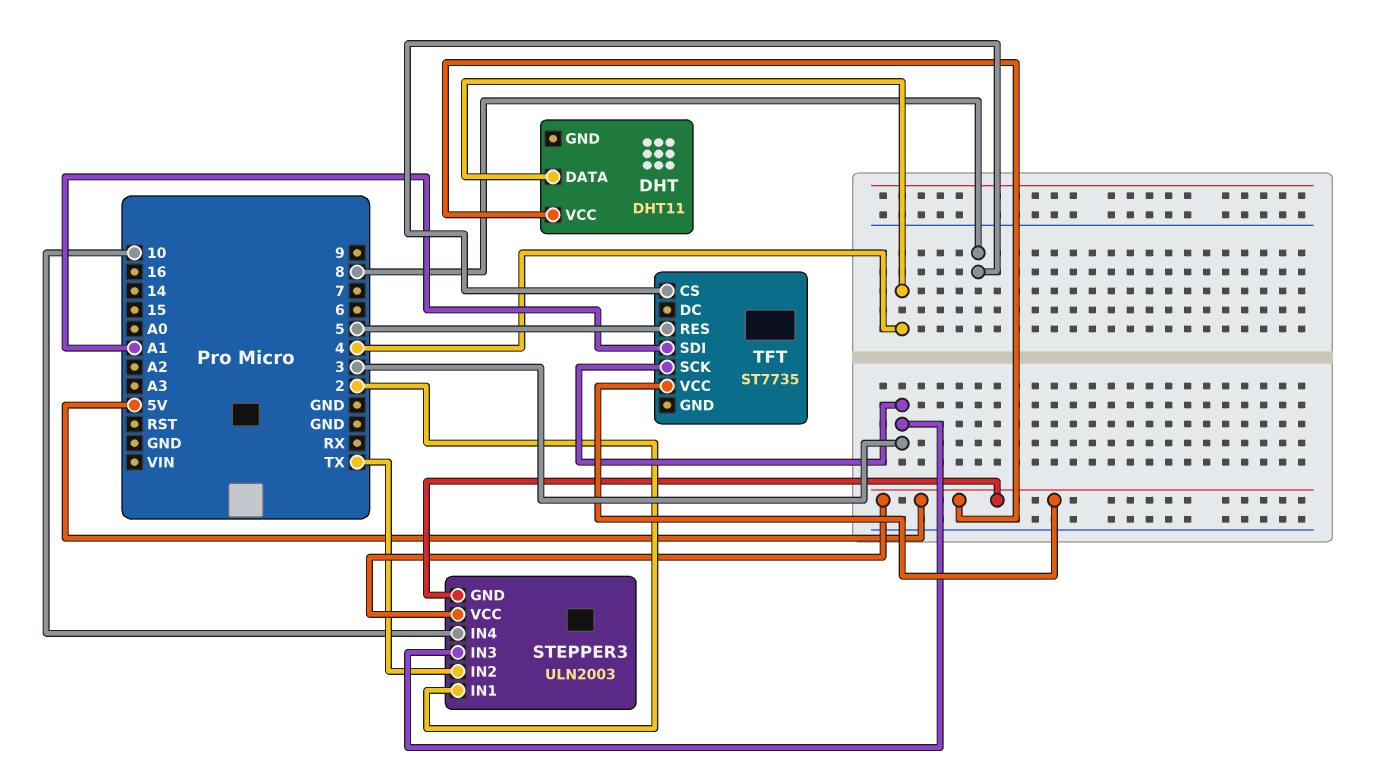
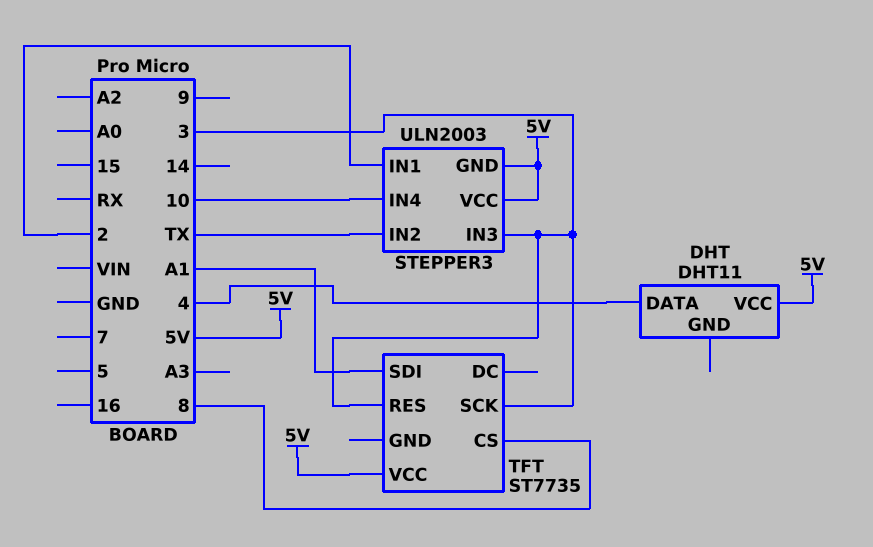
TFT pin RES: 5 -> 3

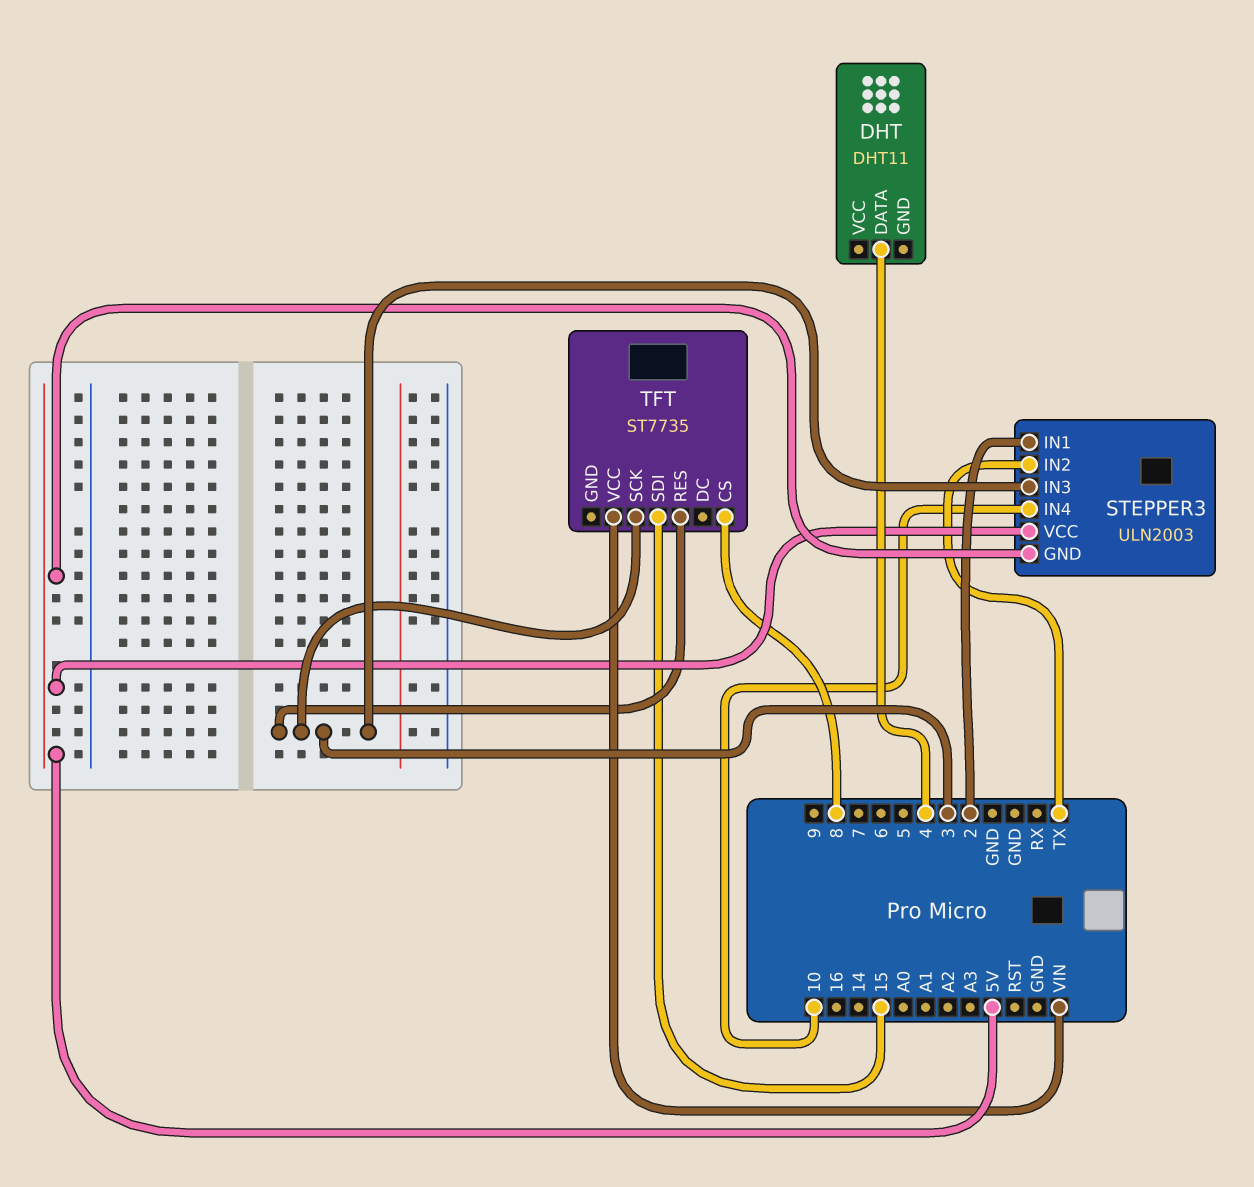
DHT pin VCC: 5V -> none
TFT pin SDI: A1 -> 15
TFT pin VCC: 5V -> VIN

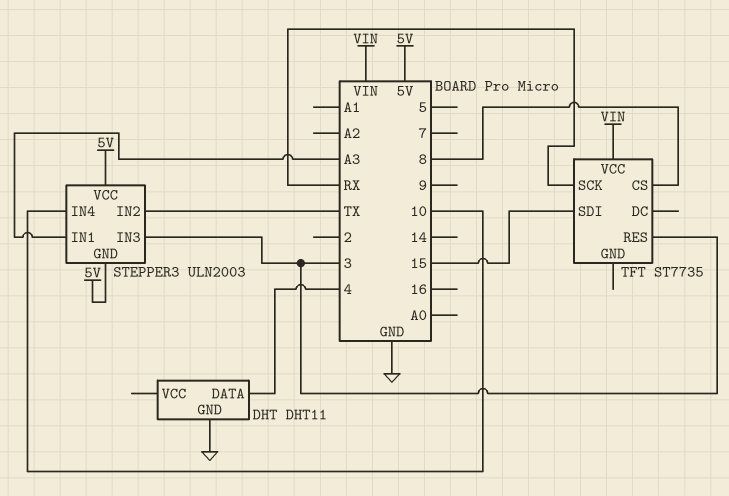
DHT pin GND: none -> GND
STEPPER3 pin IN1: 2 -> A3
TFT pin SCK: 3 -> RX

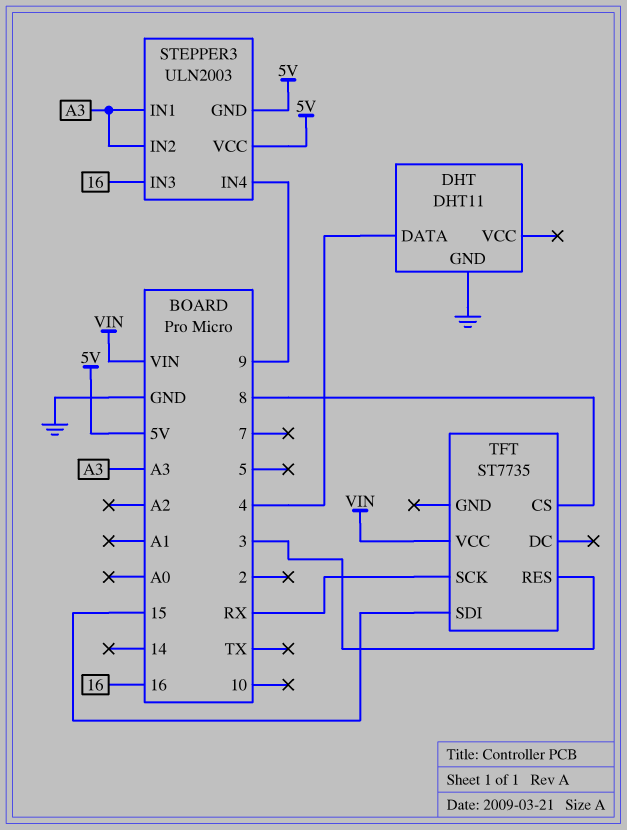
STEPPER3 pin IN2: TX -> A3
STEPPER3 pin IN3: 3 -> 16
STEPPER3 pin IN4: 10 -> 9

